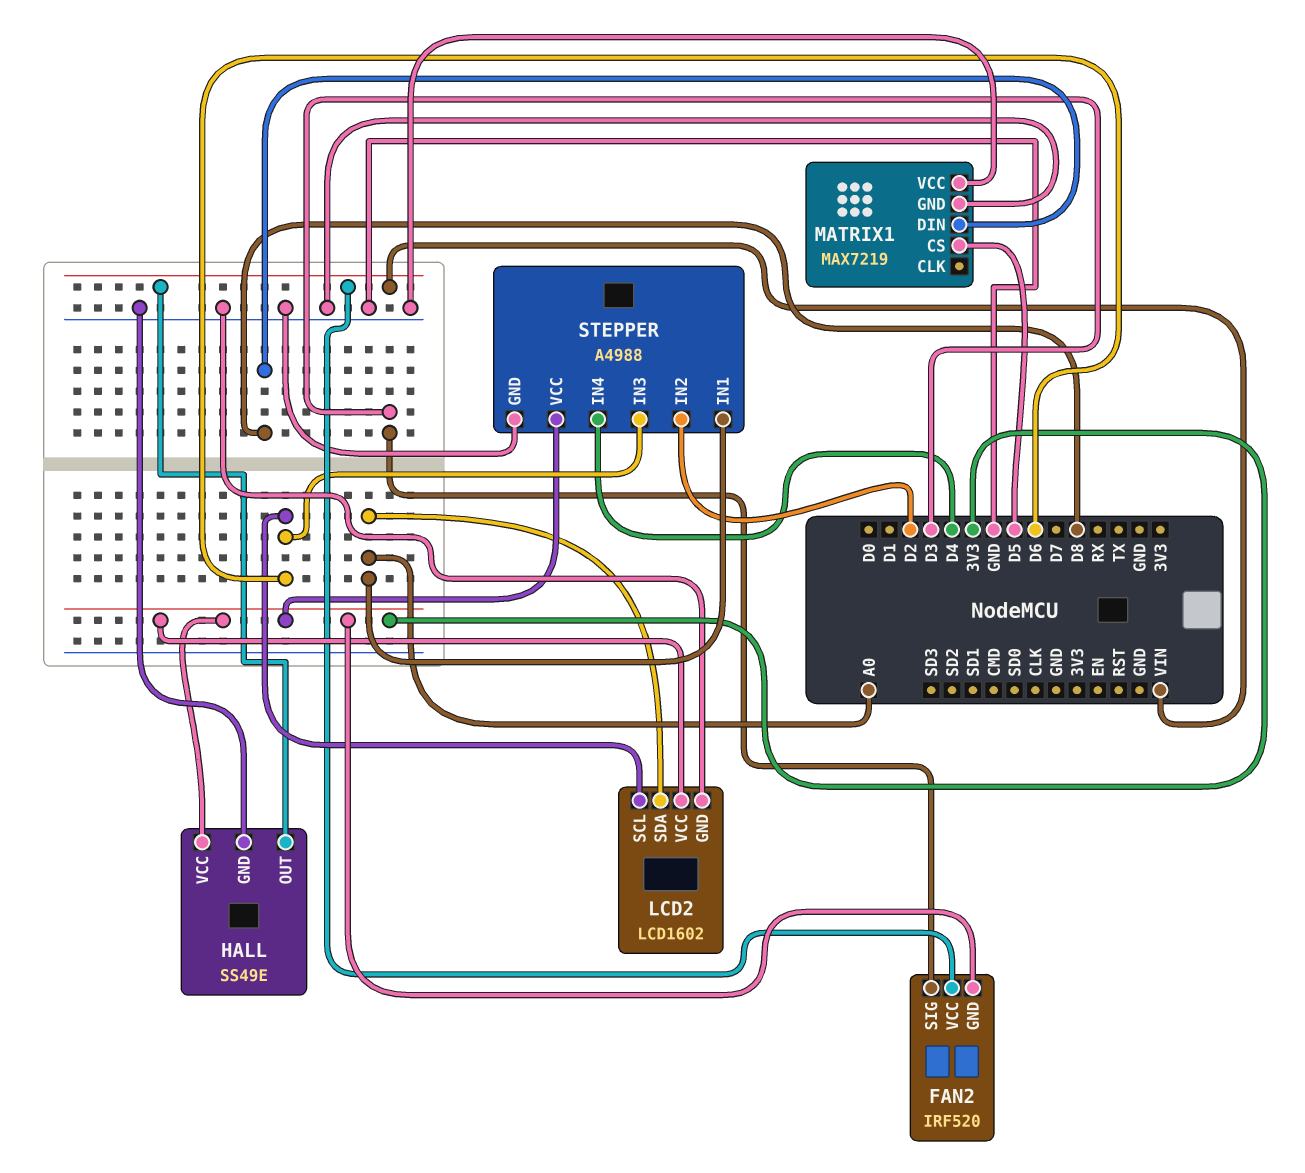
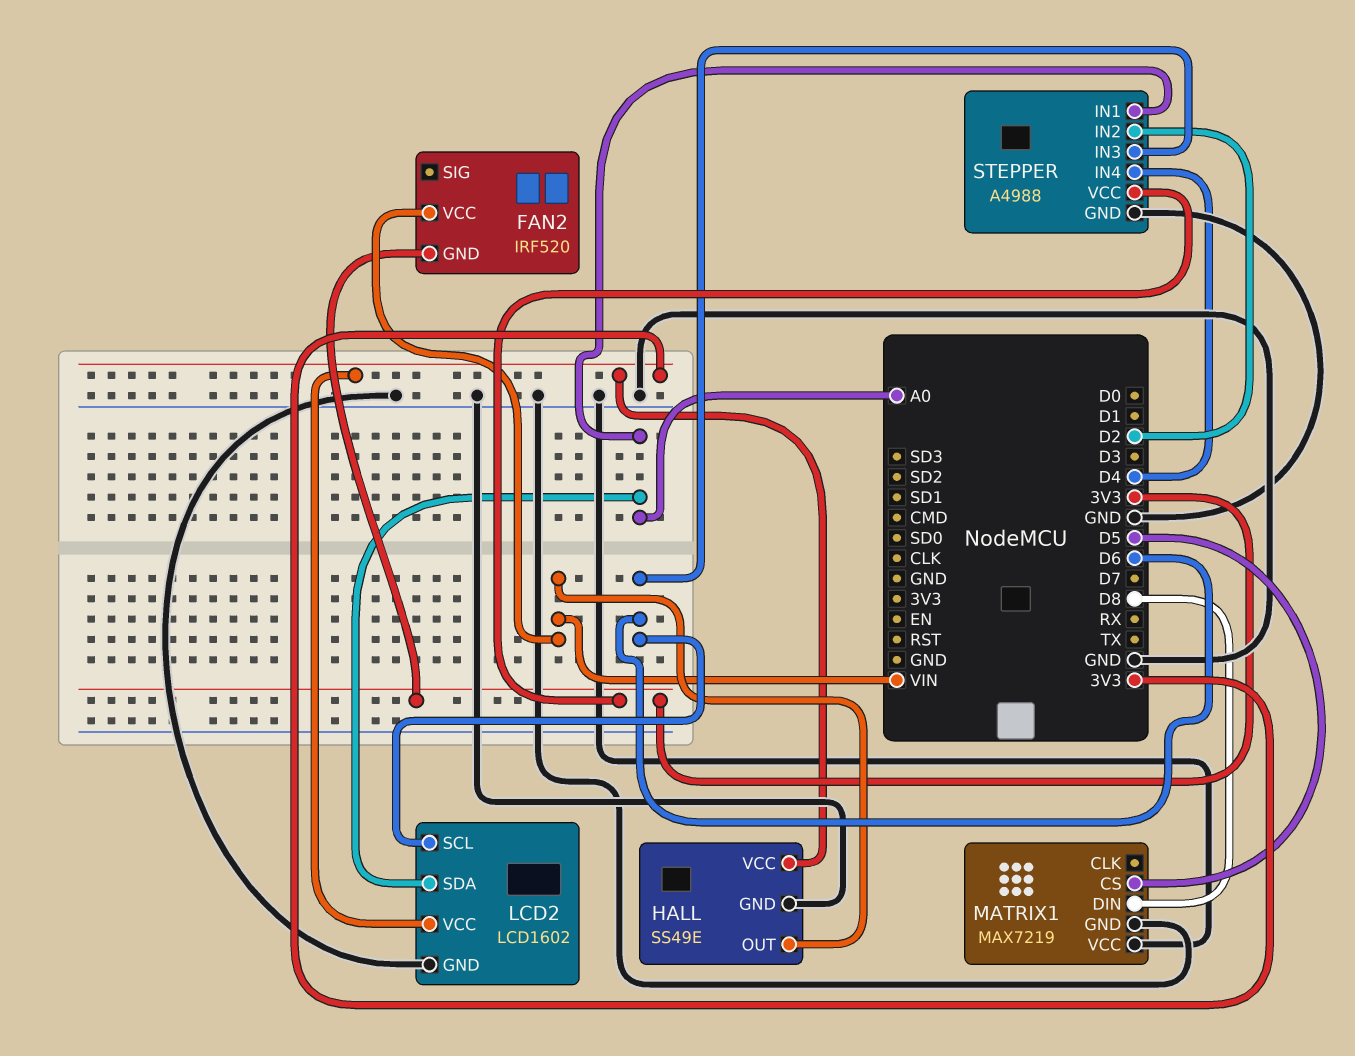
FAN2 pin SIG: D3 -> none

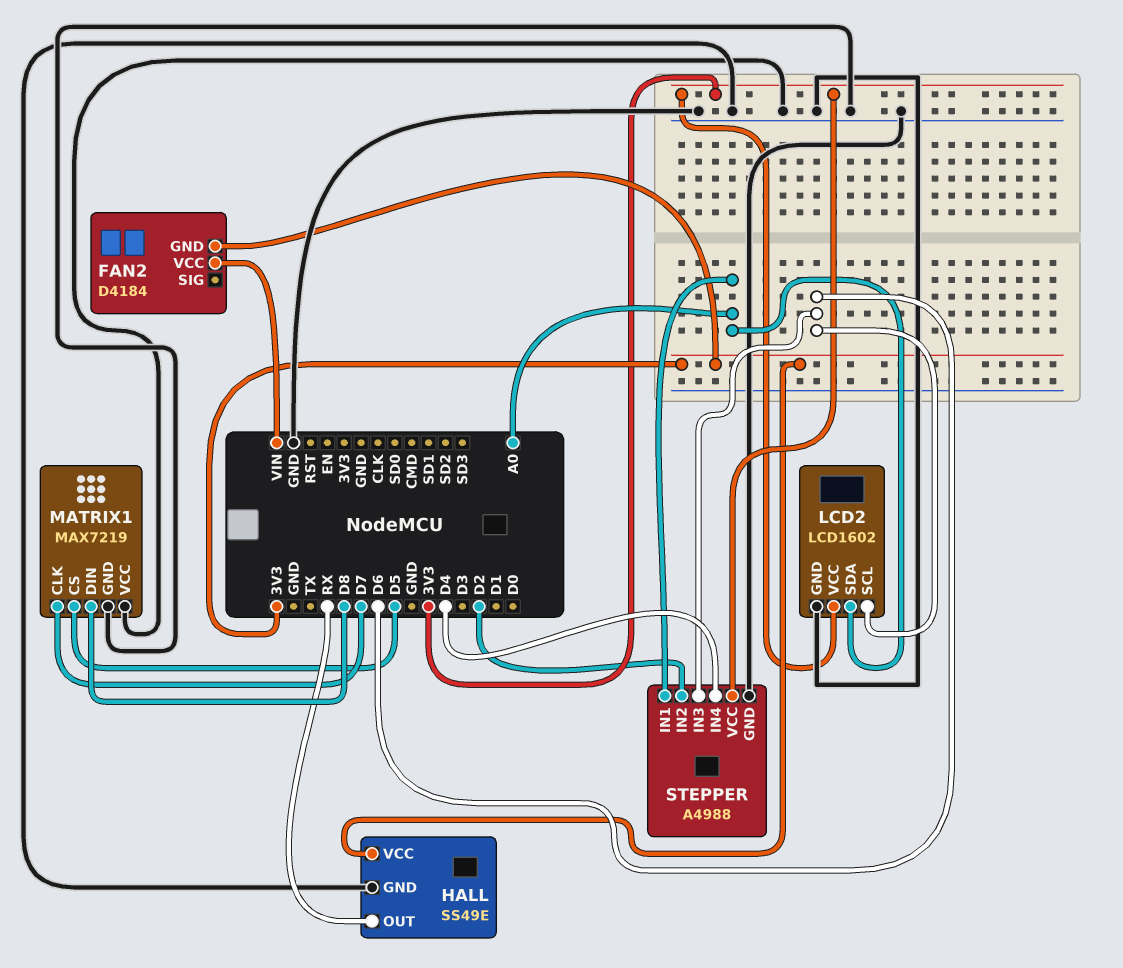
FAN2: IRF520 -> D4184
HALL pin OUT: VIN -> RX
MATRIX1 pin CLK: none -> D7

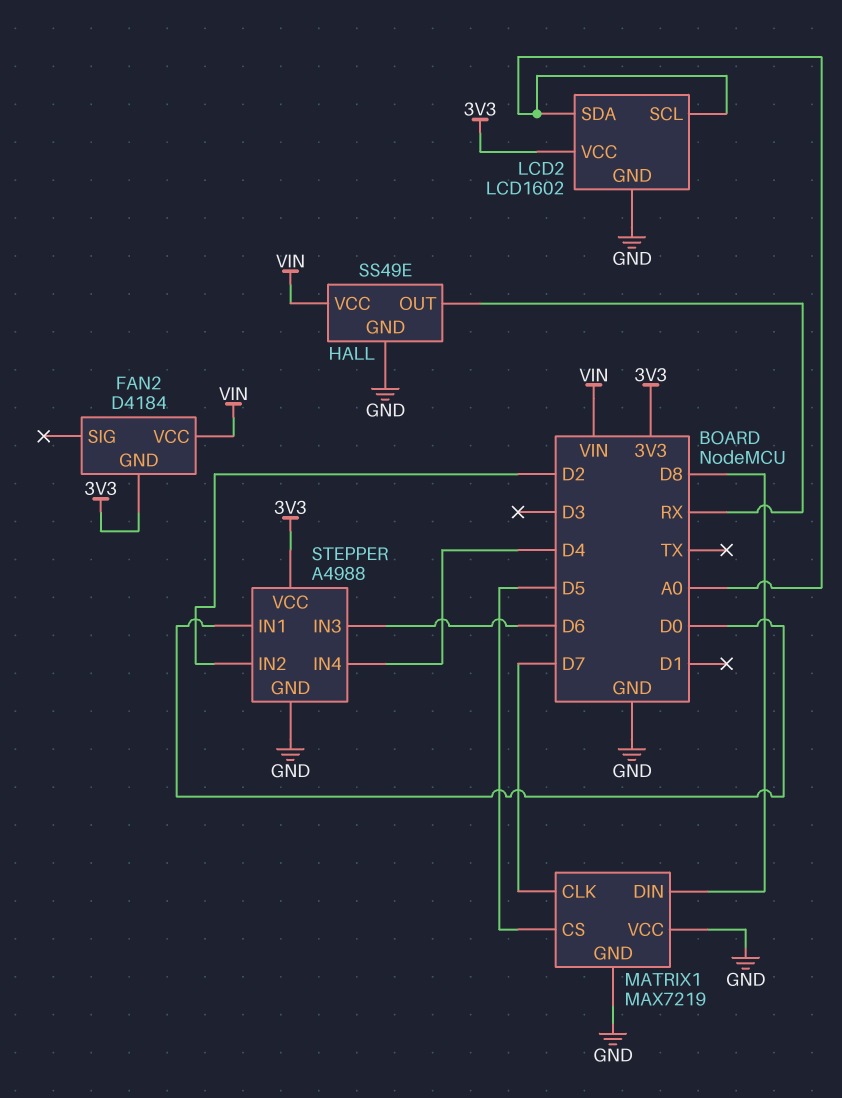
HALL pin VCC: 3V3 -> VIN
LCD2 pin SCL: D6 -> A0
STEPPER pin IN1: A0 -> D0

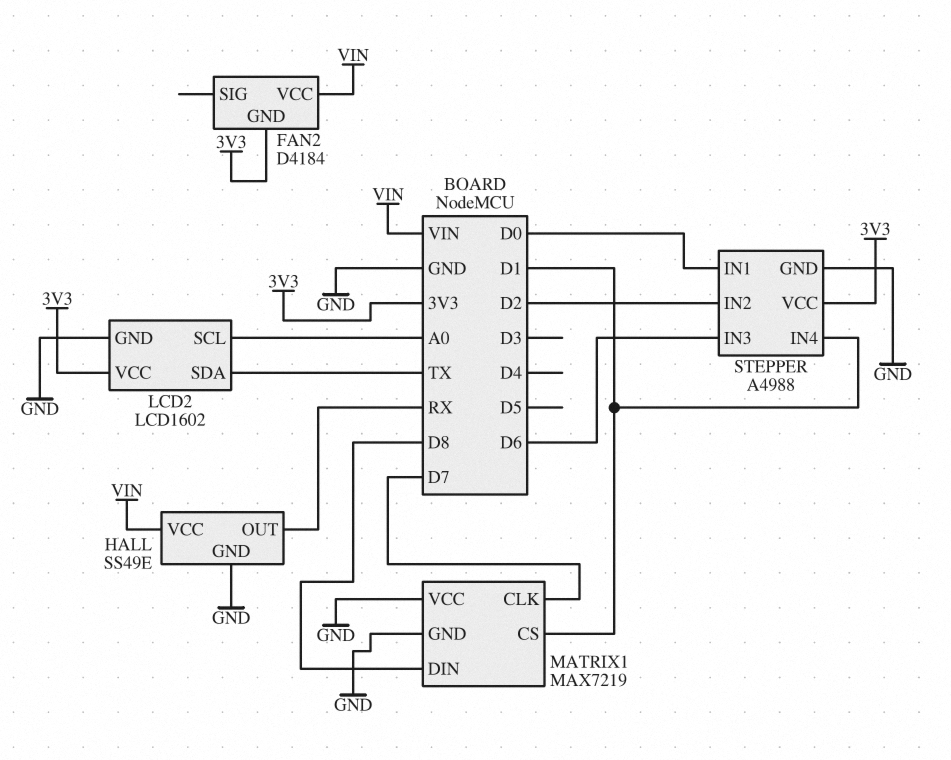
LCD2 pin SDA: A0 -> TX
MATRIX1 pin CS: D5 -> D1
STEPPER pin IN4: D4 -> D1

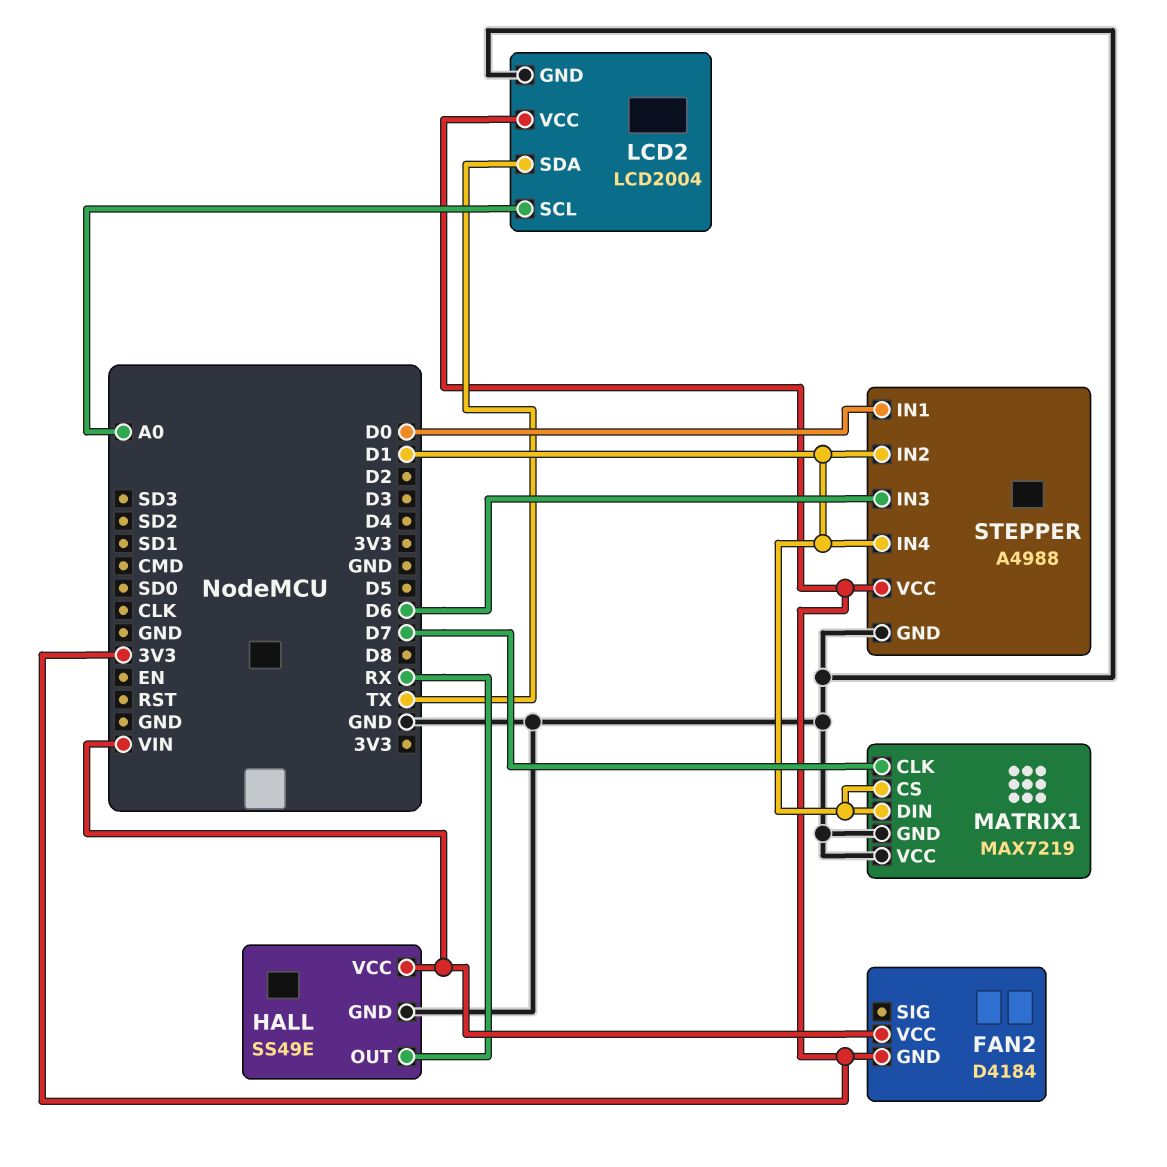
LCD2: LCD1602 -> LCD2004
MATRIX1 pin DIN: D8 -> D1
STEPPER pin IN2: D2 -> D1

